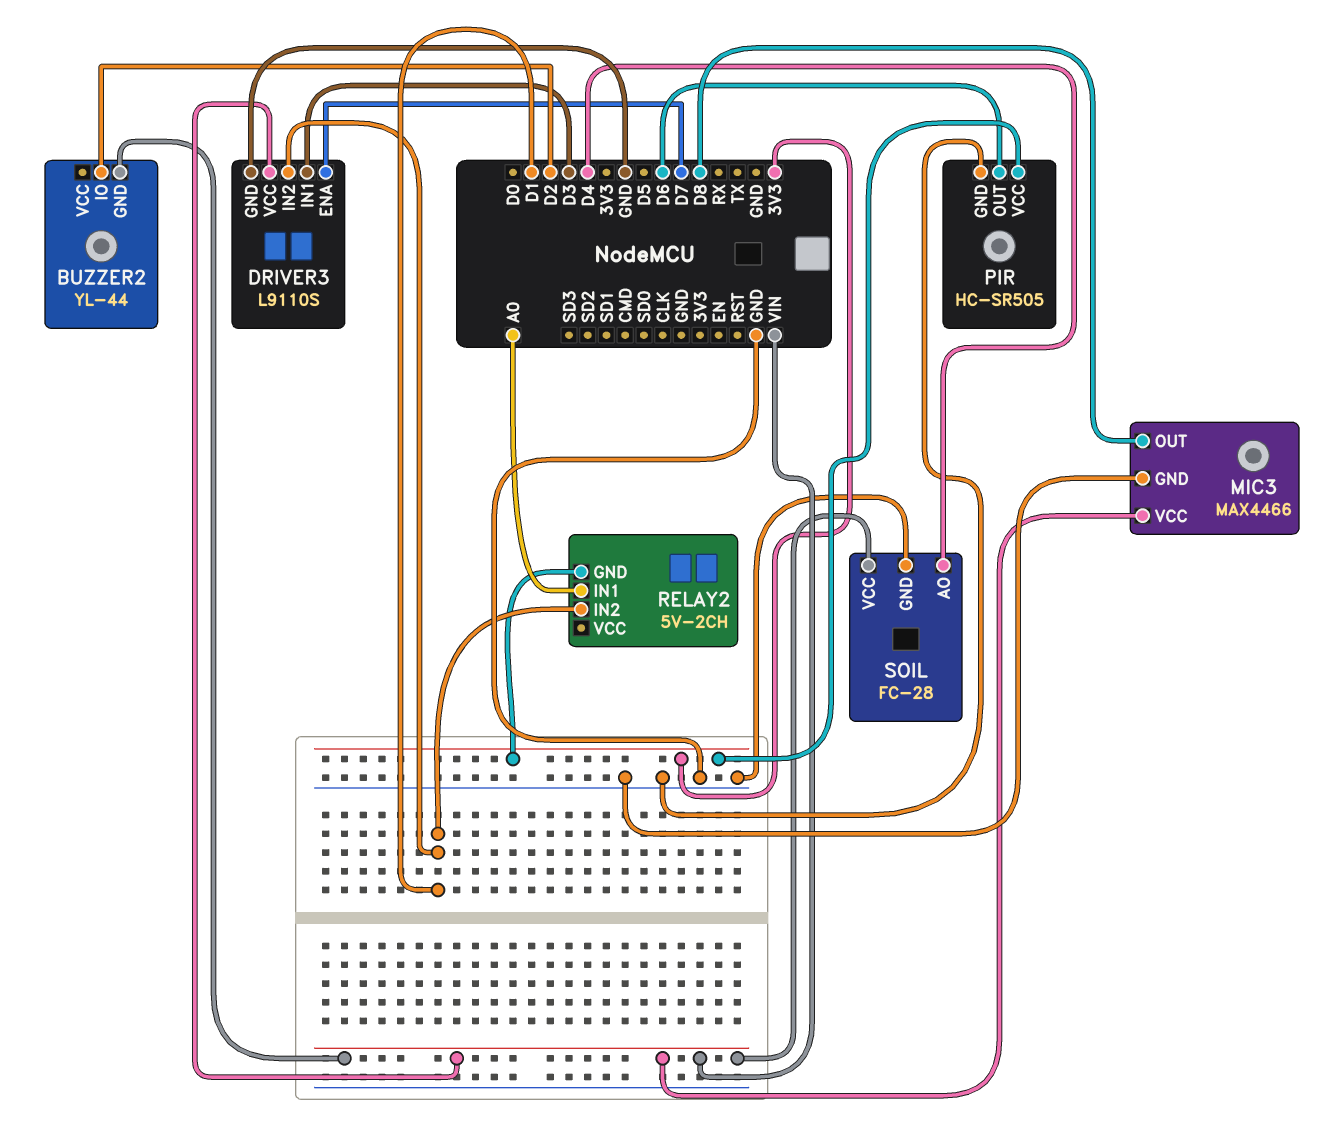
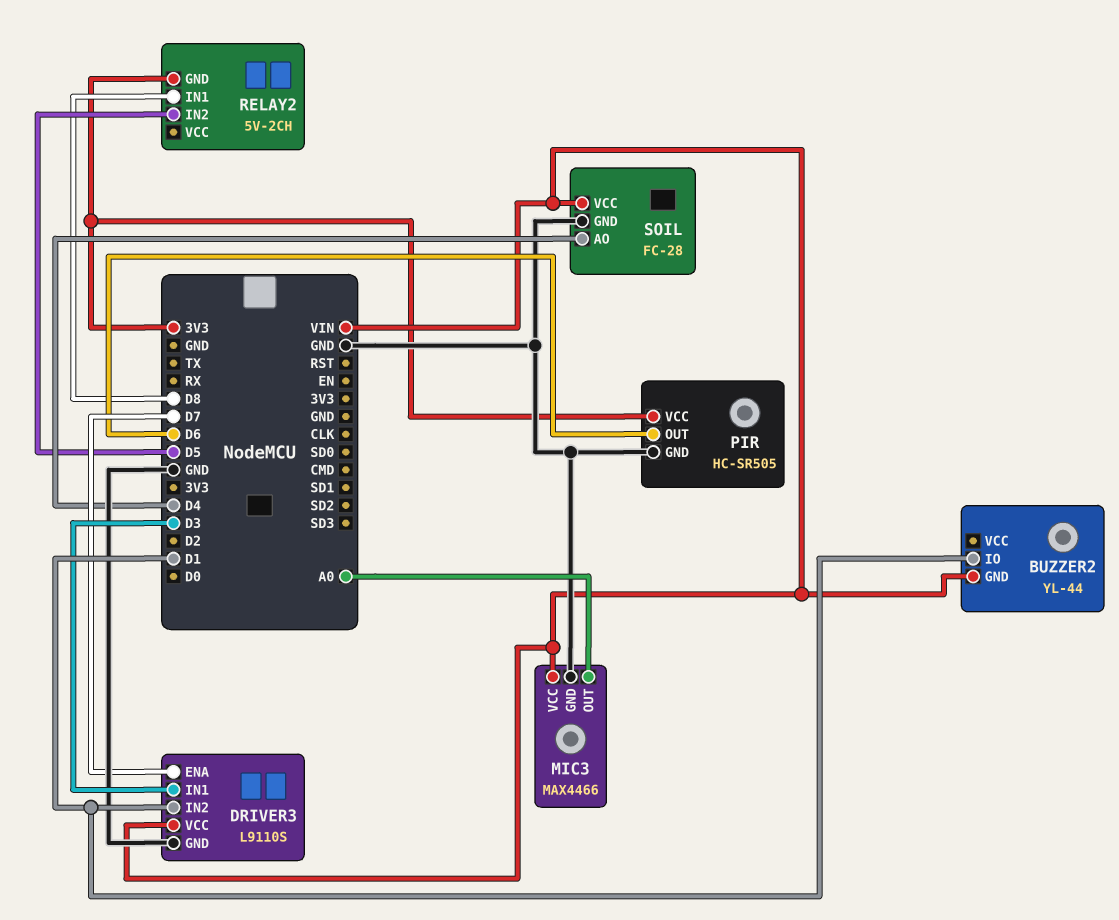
BUZZER2 pin IO: D2 -> D1
MIC3 pin OUT: D8 -> A0
RELAY2 pin IN1: A0 -> D8
RELAY2 pin IN2: D1 -> D5

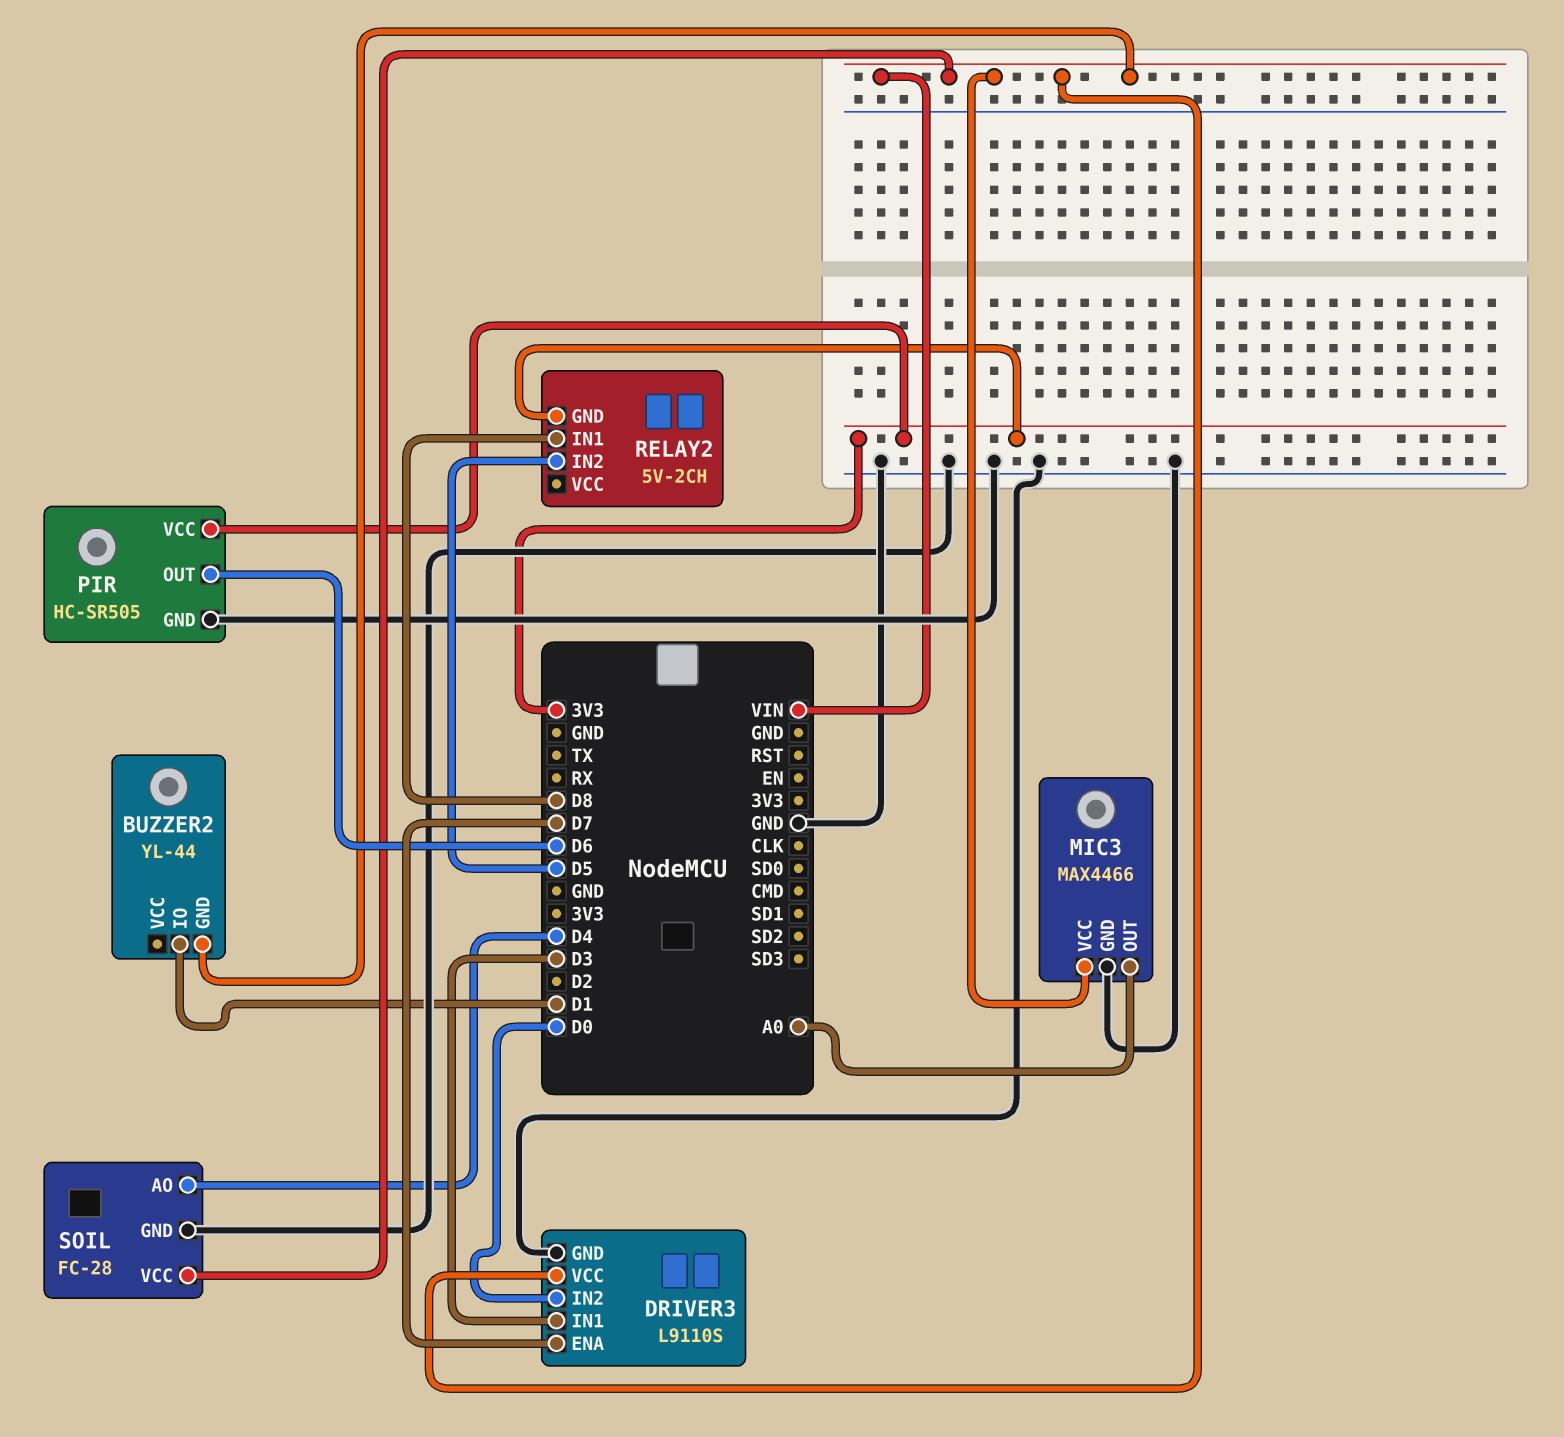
DRIVER3 pin IN2: D1 -> D0

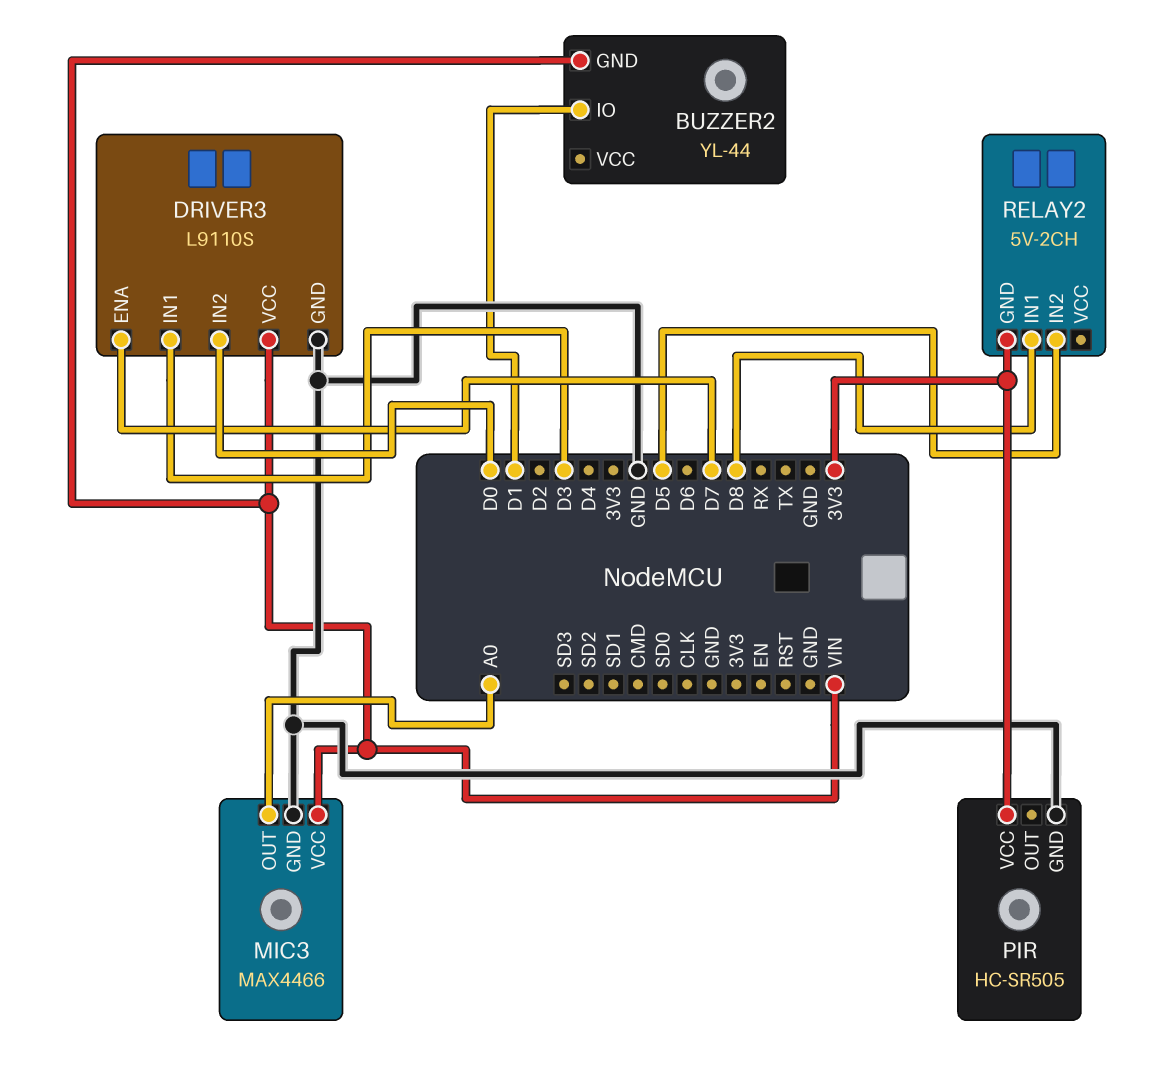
PIR pin OUT: D6 -> none
SOIL: FC-28 -> none
SOIL pin AO: D4 -> none
SOIL pin GND: GND -> none
SOIL pin VCC: VIN -> none

